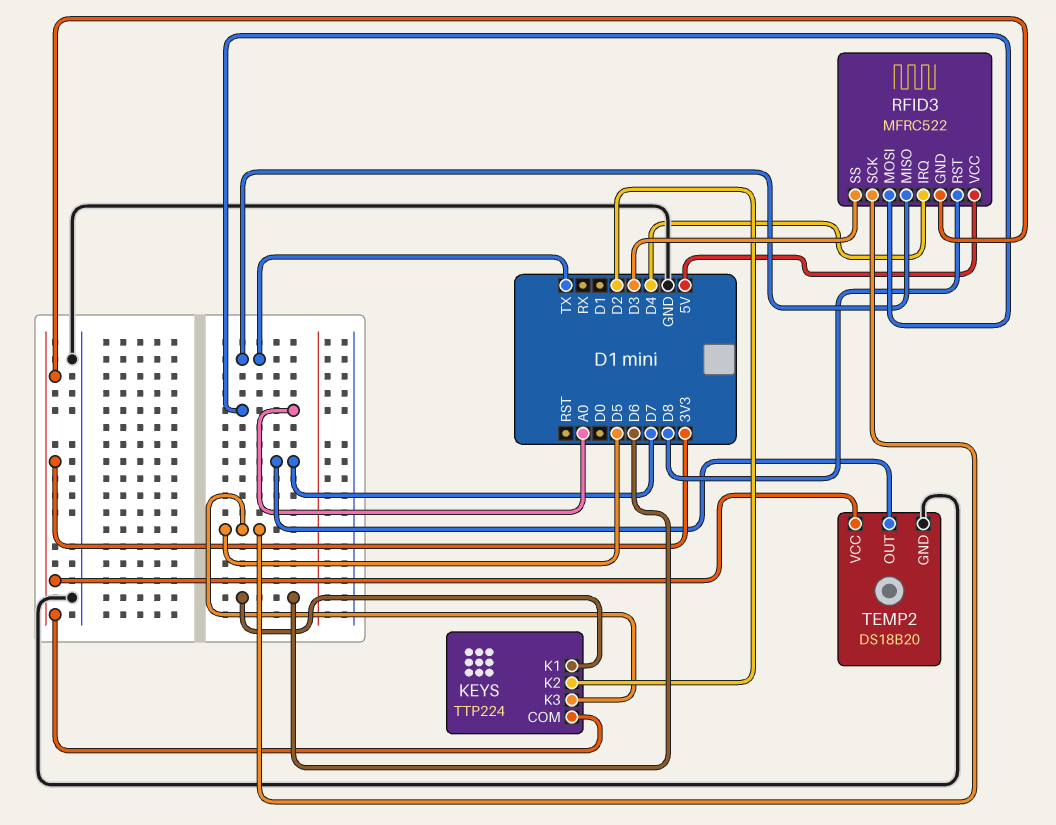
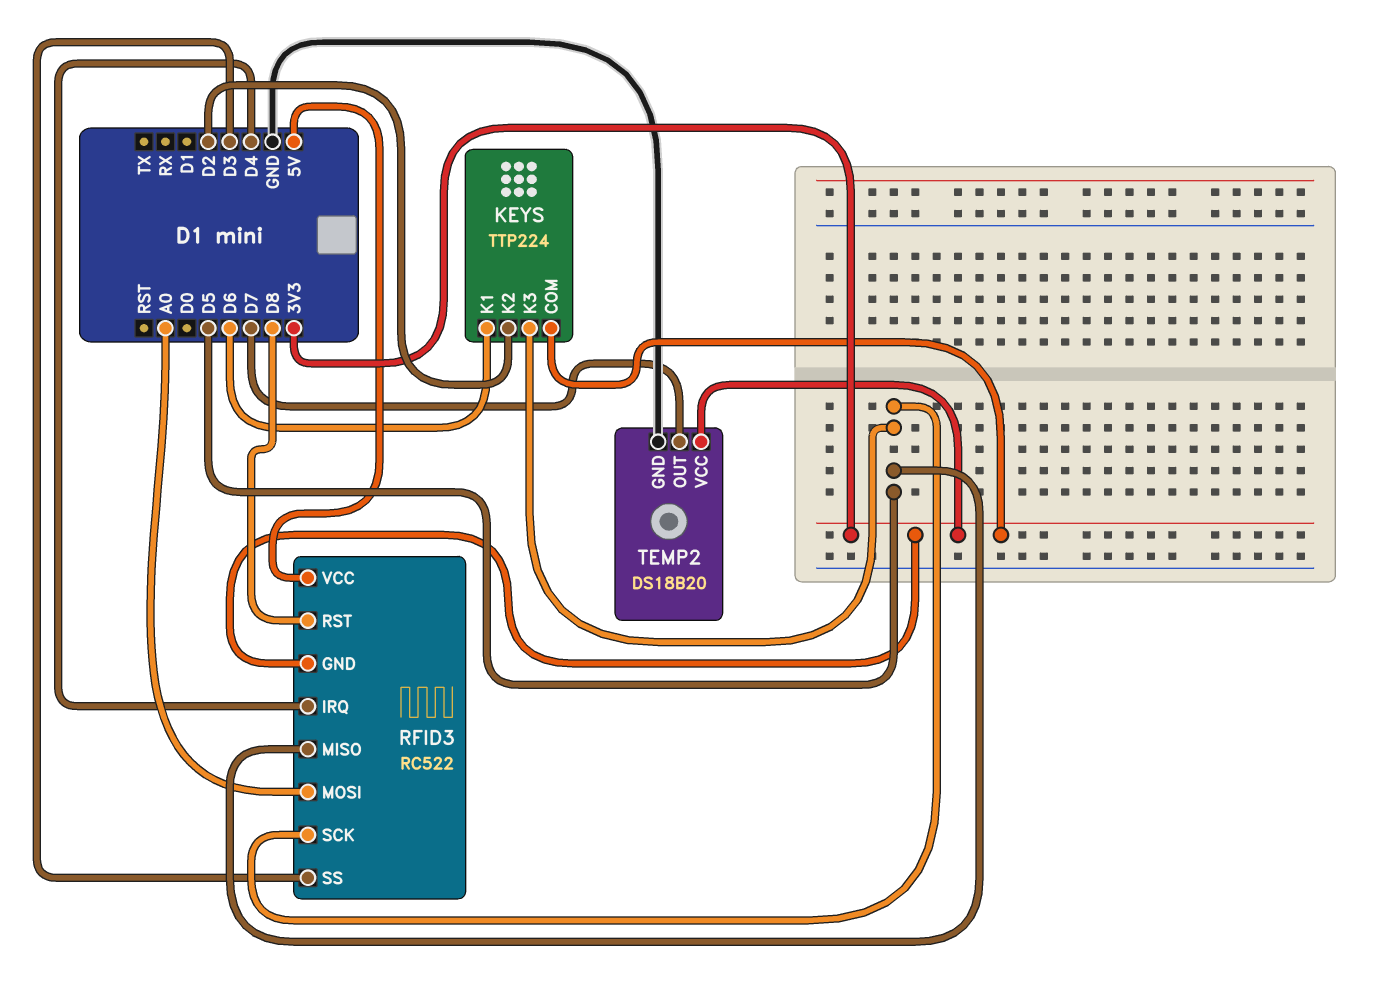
RFID3: MFRC522 -> RC522
RFID3 pin MISO: TX -> D5

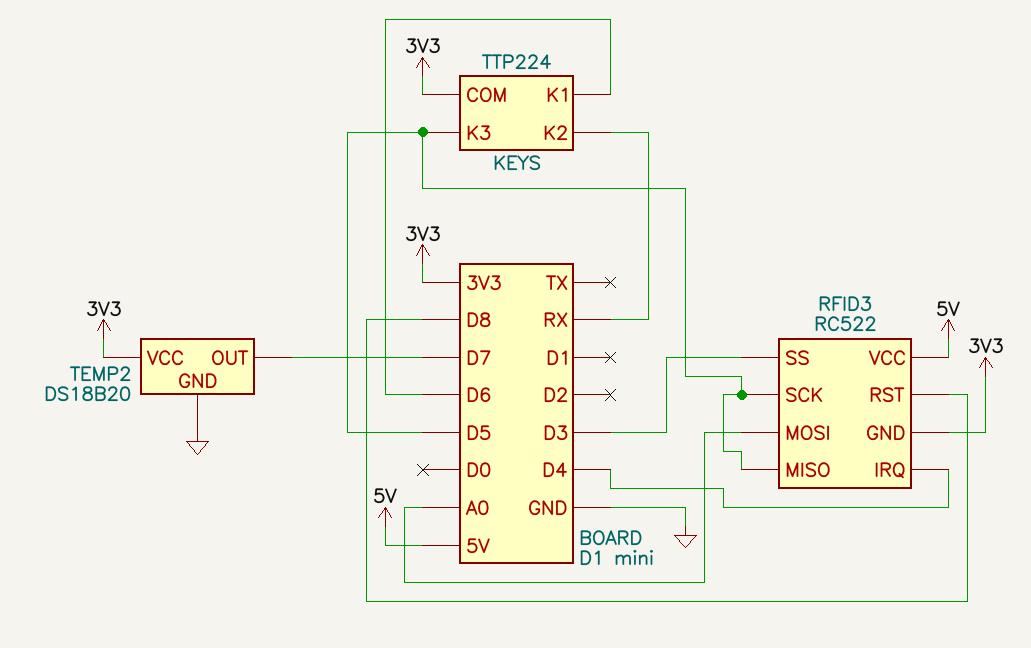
KEYS pin K2: D2 -> RX

